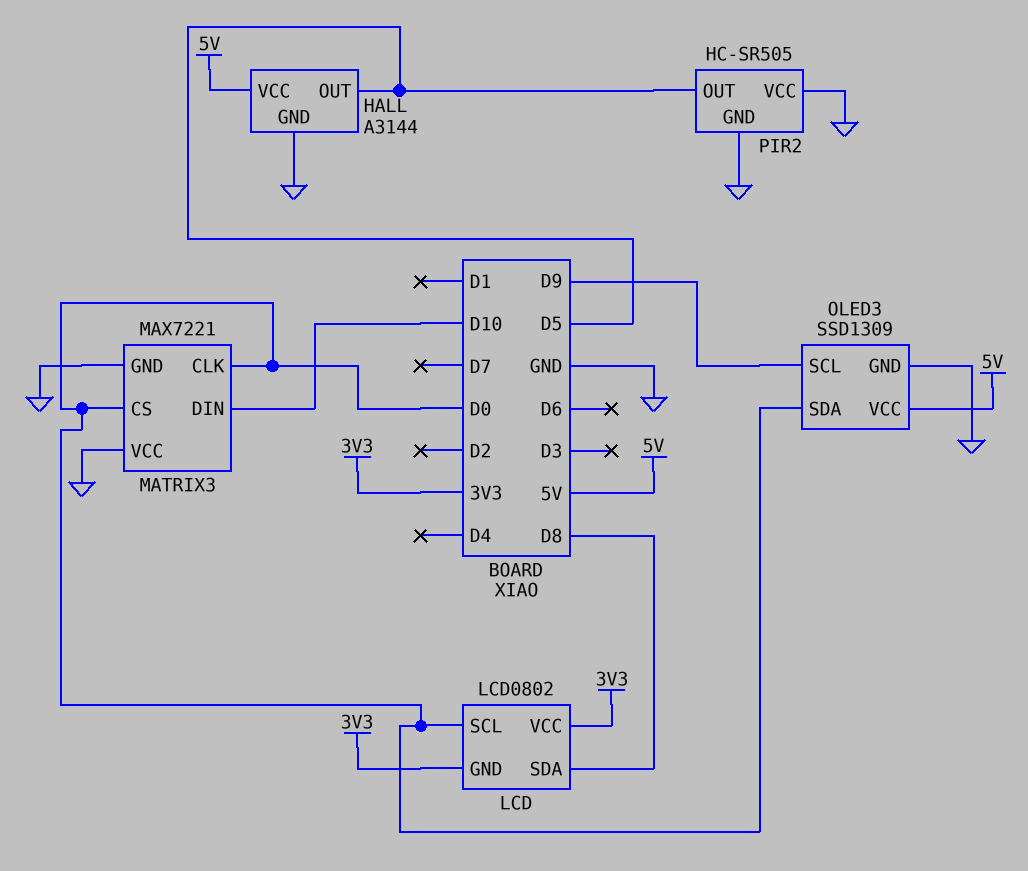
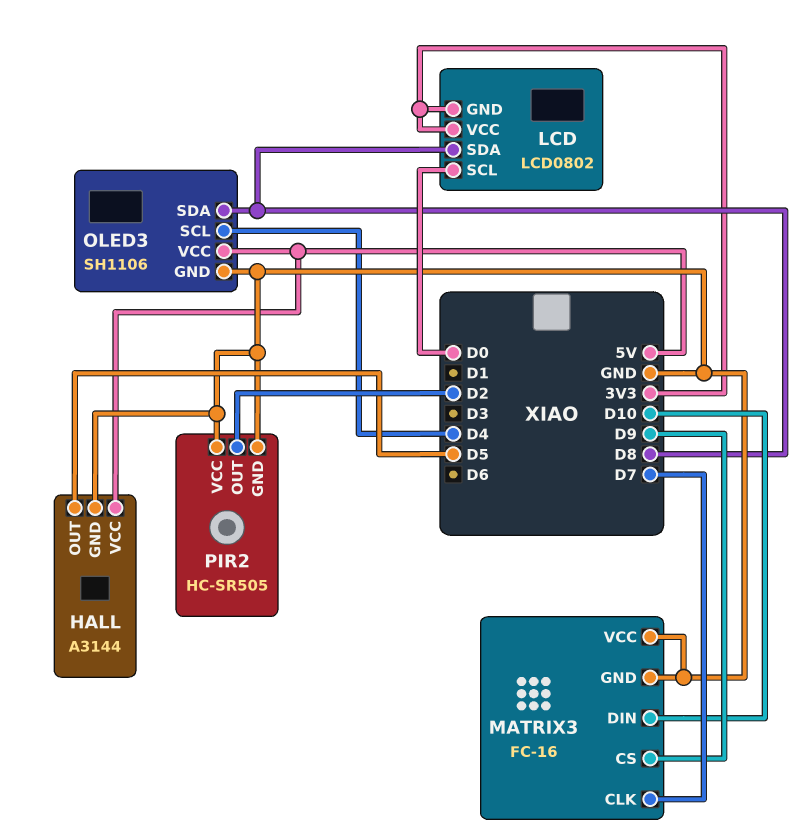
MATRIX3: MAX7221 -> FC-16
MATRIX3 pin CLK: D0 -> D7
MATRIX3 pin CS: D0 -> D9
OLED3: SSD1309 -> SH1106
OLED3 pin SCL: D9 -> D4
OLED3 pin SDA: D0 -> D8
PIR2 pin OUT: D5 -> D2

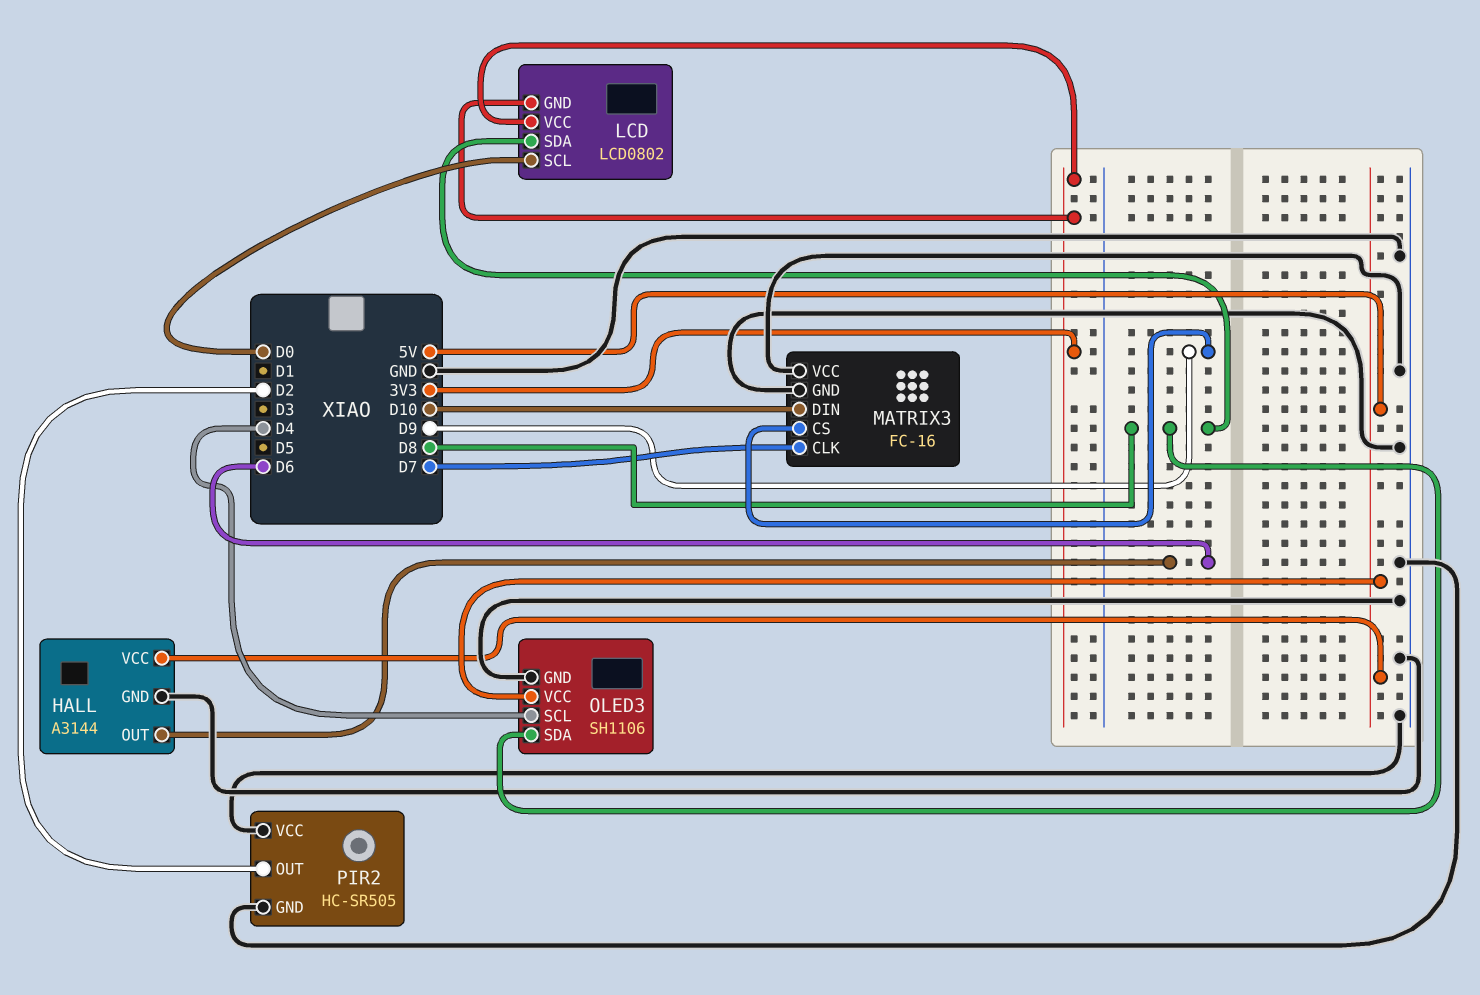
HALL pin OUT: D5 -> D6

